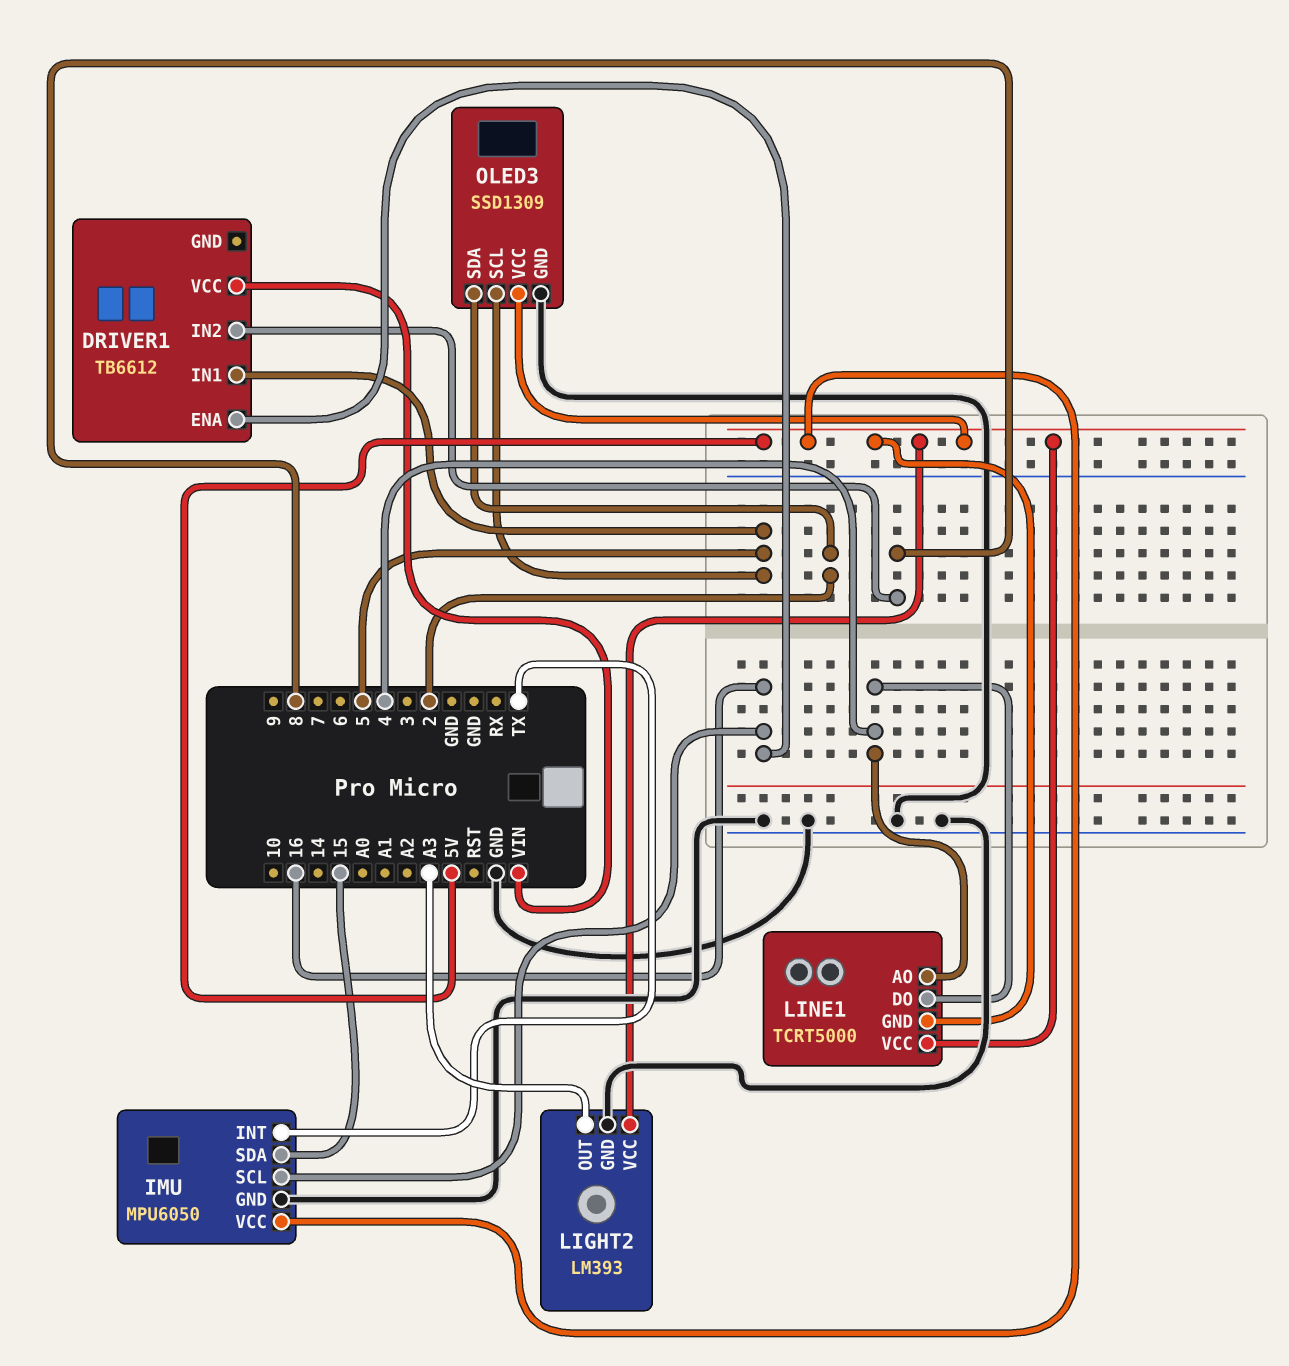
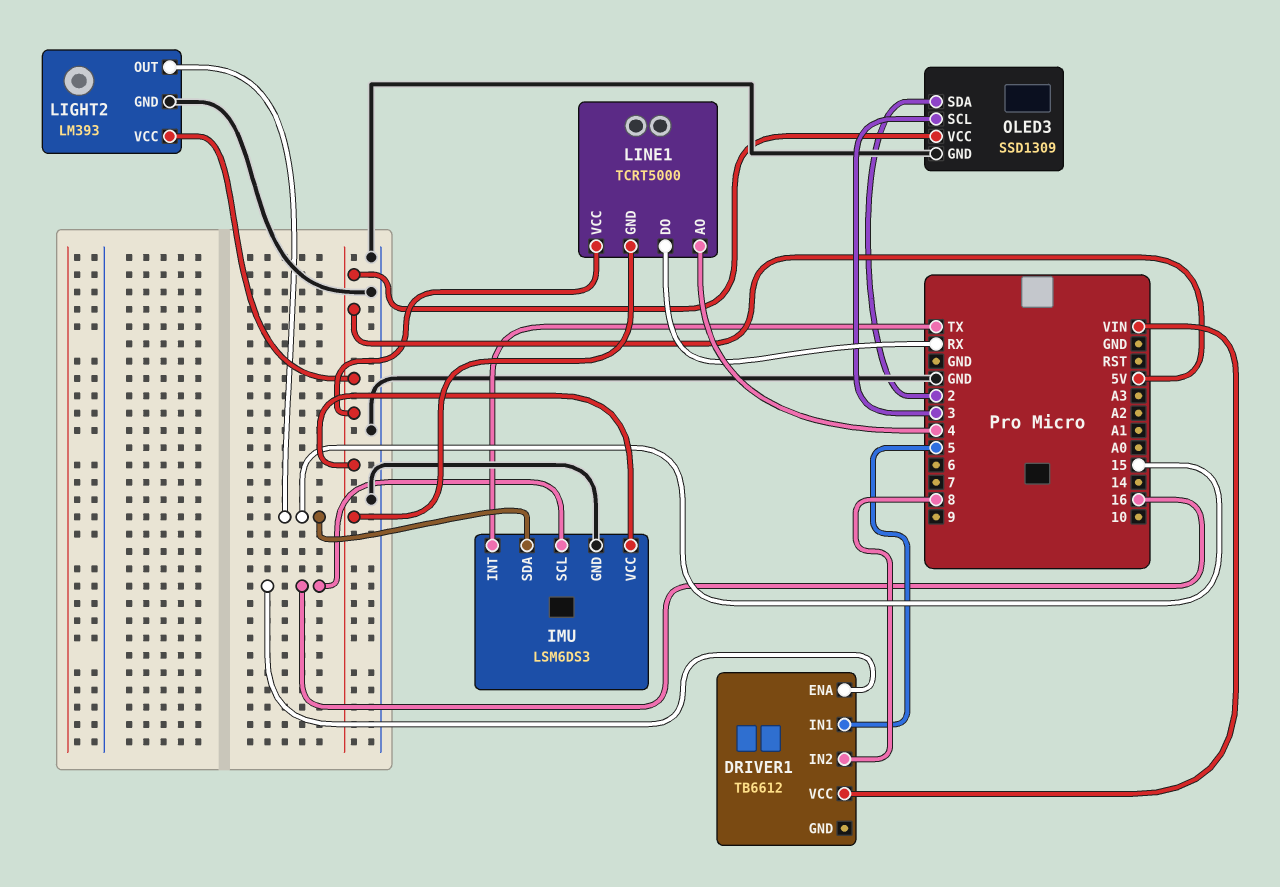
IMU: MPU6050 -> LSM6DS3
LIGHT2 pin OUT: A3 -> 15
LINE1 pin DO: 4 -> RX
OLED3 pin SCL: 5 -> 3

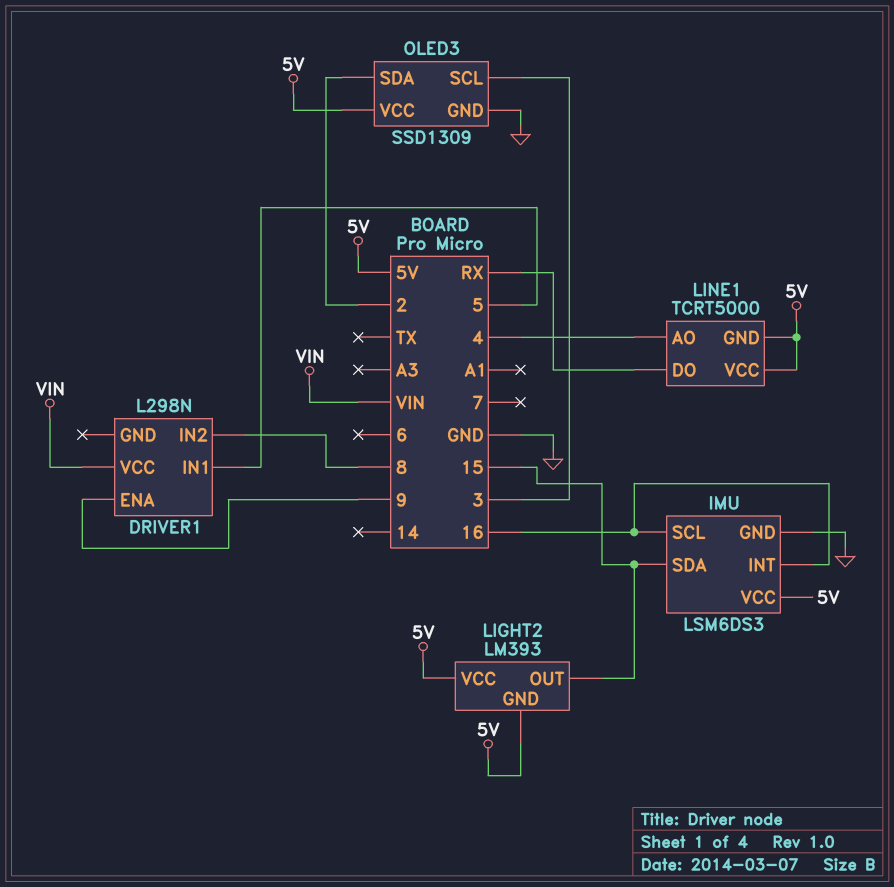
DRIVER1: TB6612 -> L298N
DRIVER1 pin ENA: 16 -> 9
IMU pin INT: TX -> 16
LIGHT2 pin GND: GND -> 5V

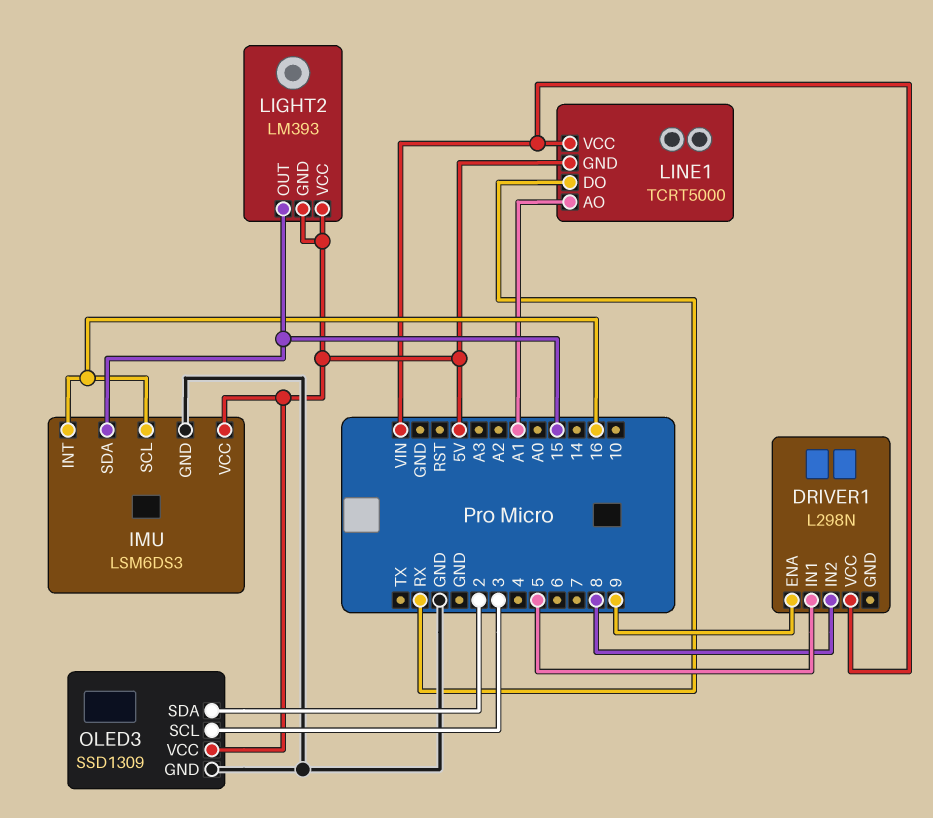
LINE1 pin AO: 4 -> A1
LINE1 pin VCC: 5V -> VIN

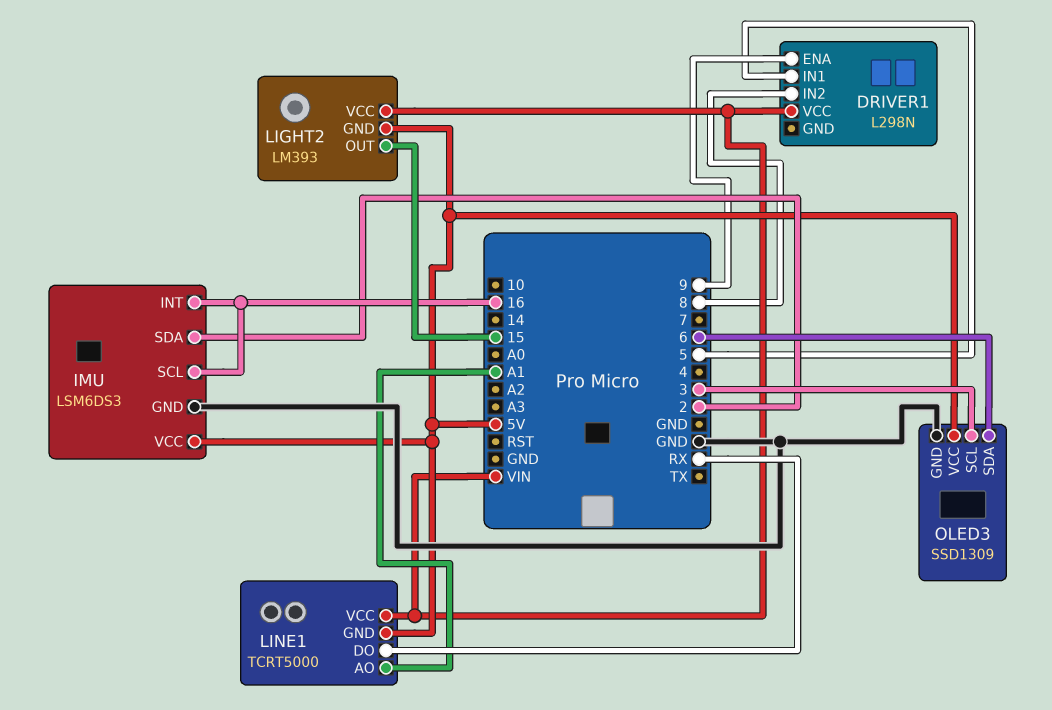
IMU pin SDA: 15 -> 2
LIGHT2 pin VCC: 5V -> VIN
OLED3 pin SDA: 2 -> 6

